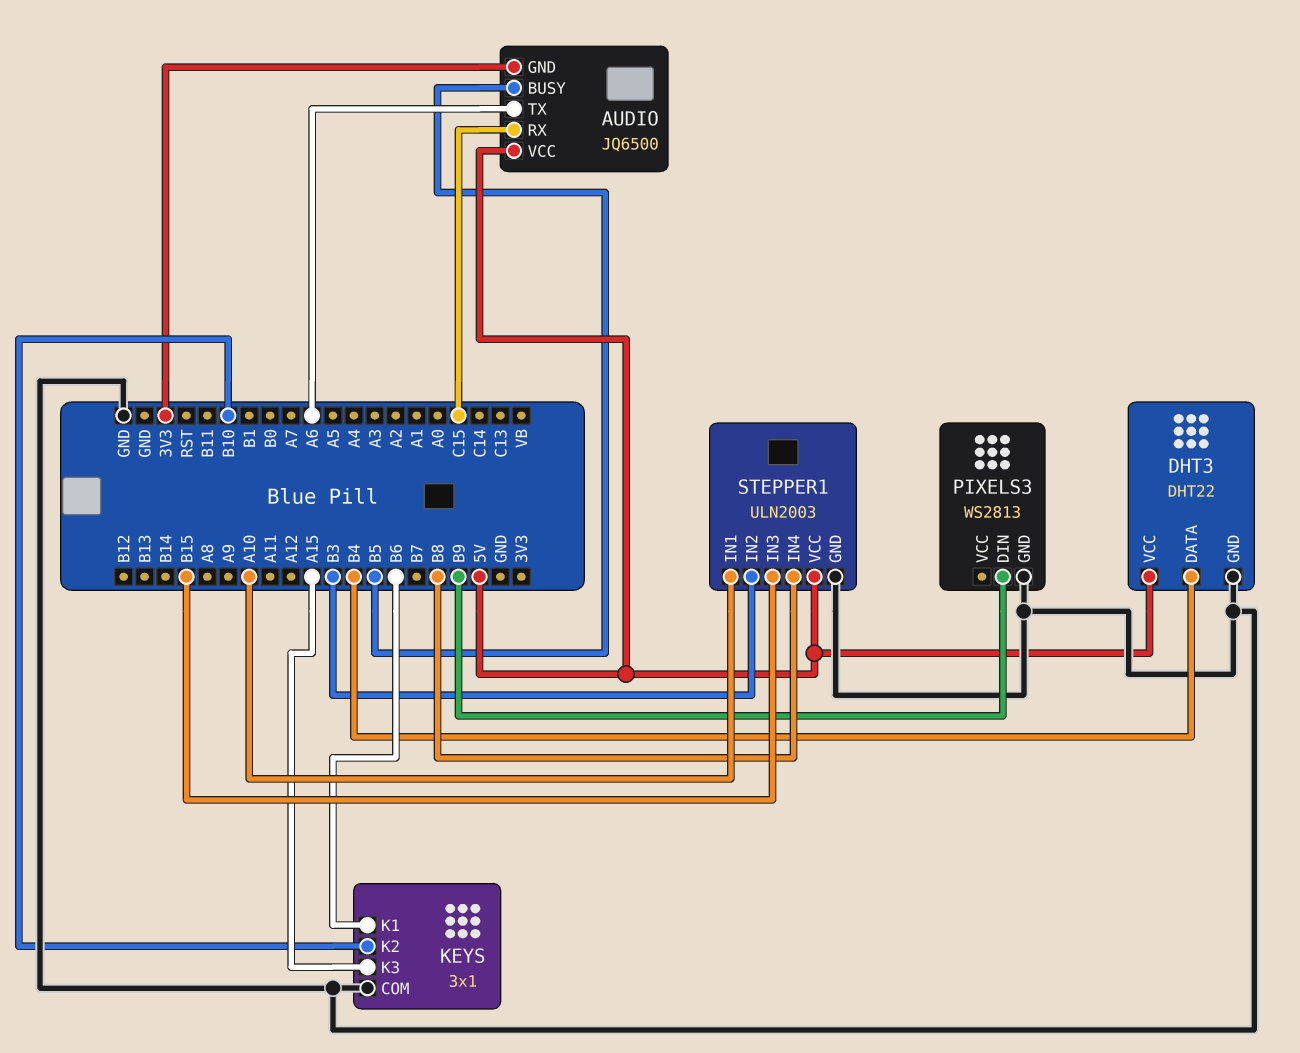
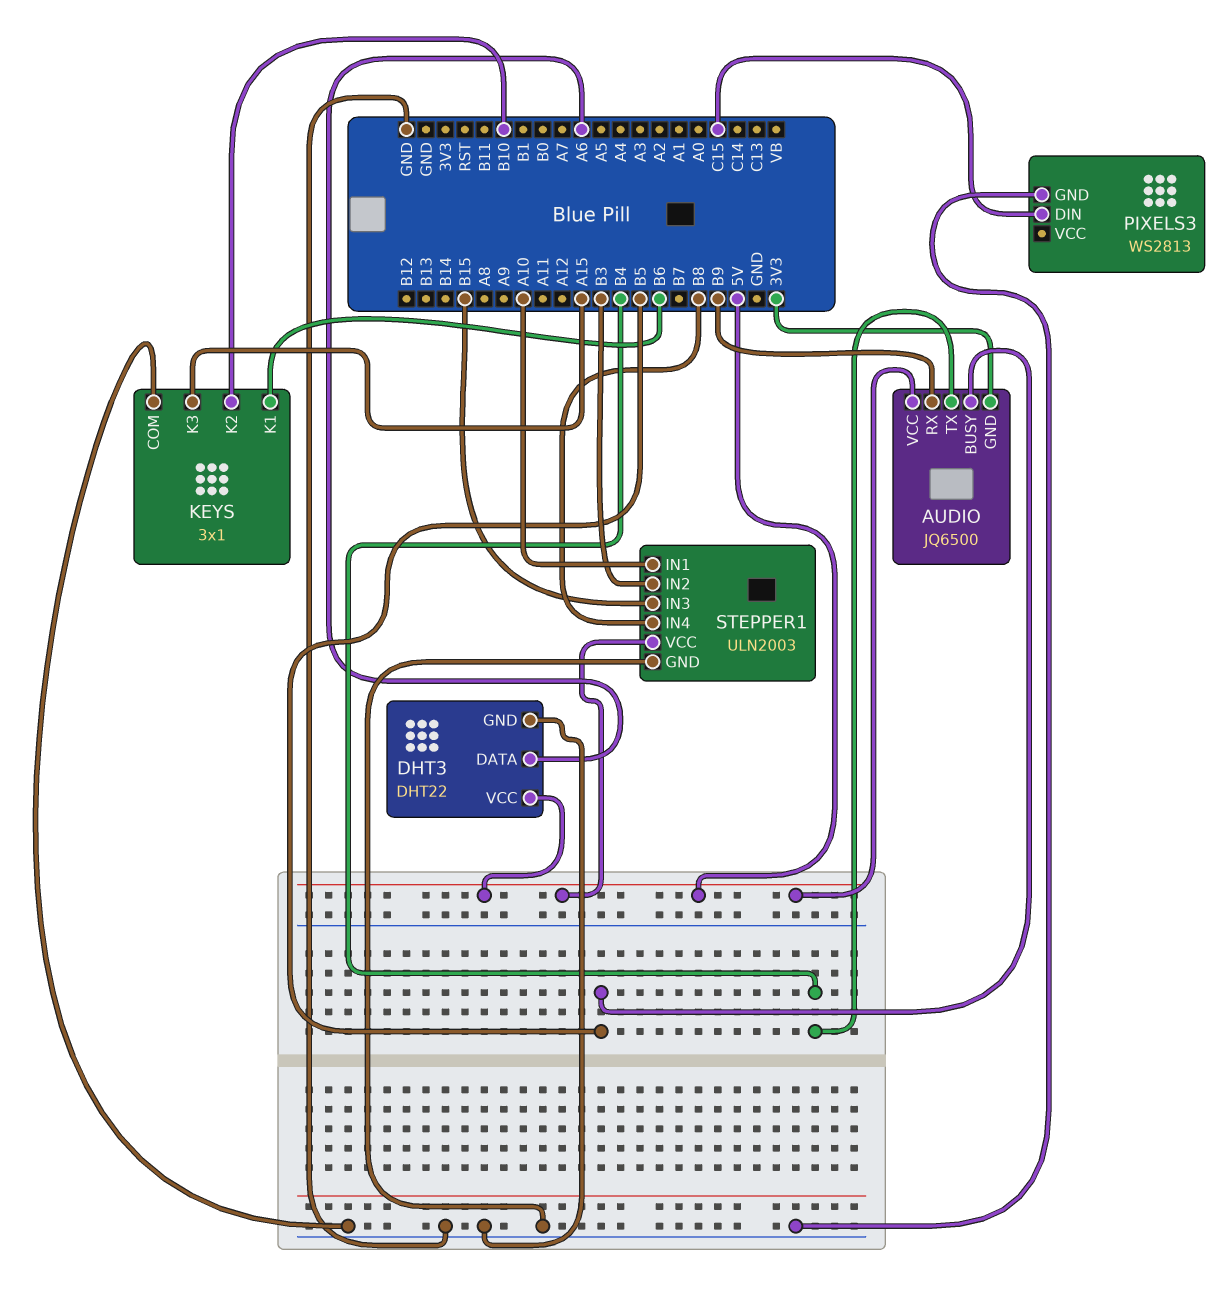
AUDIO pin RX: C15 -> B9
AUDIO pin TX: A6 -> B4
DHT3 pin DATA: B4 -> A6
PIXELS3 pin DIN: B9 -> C15

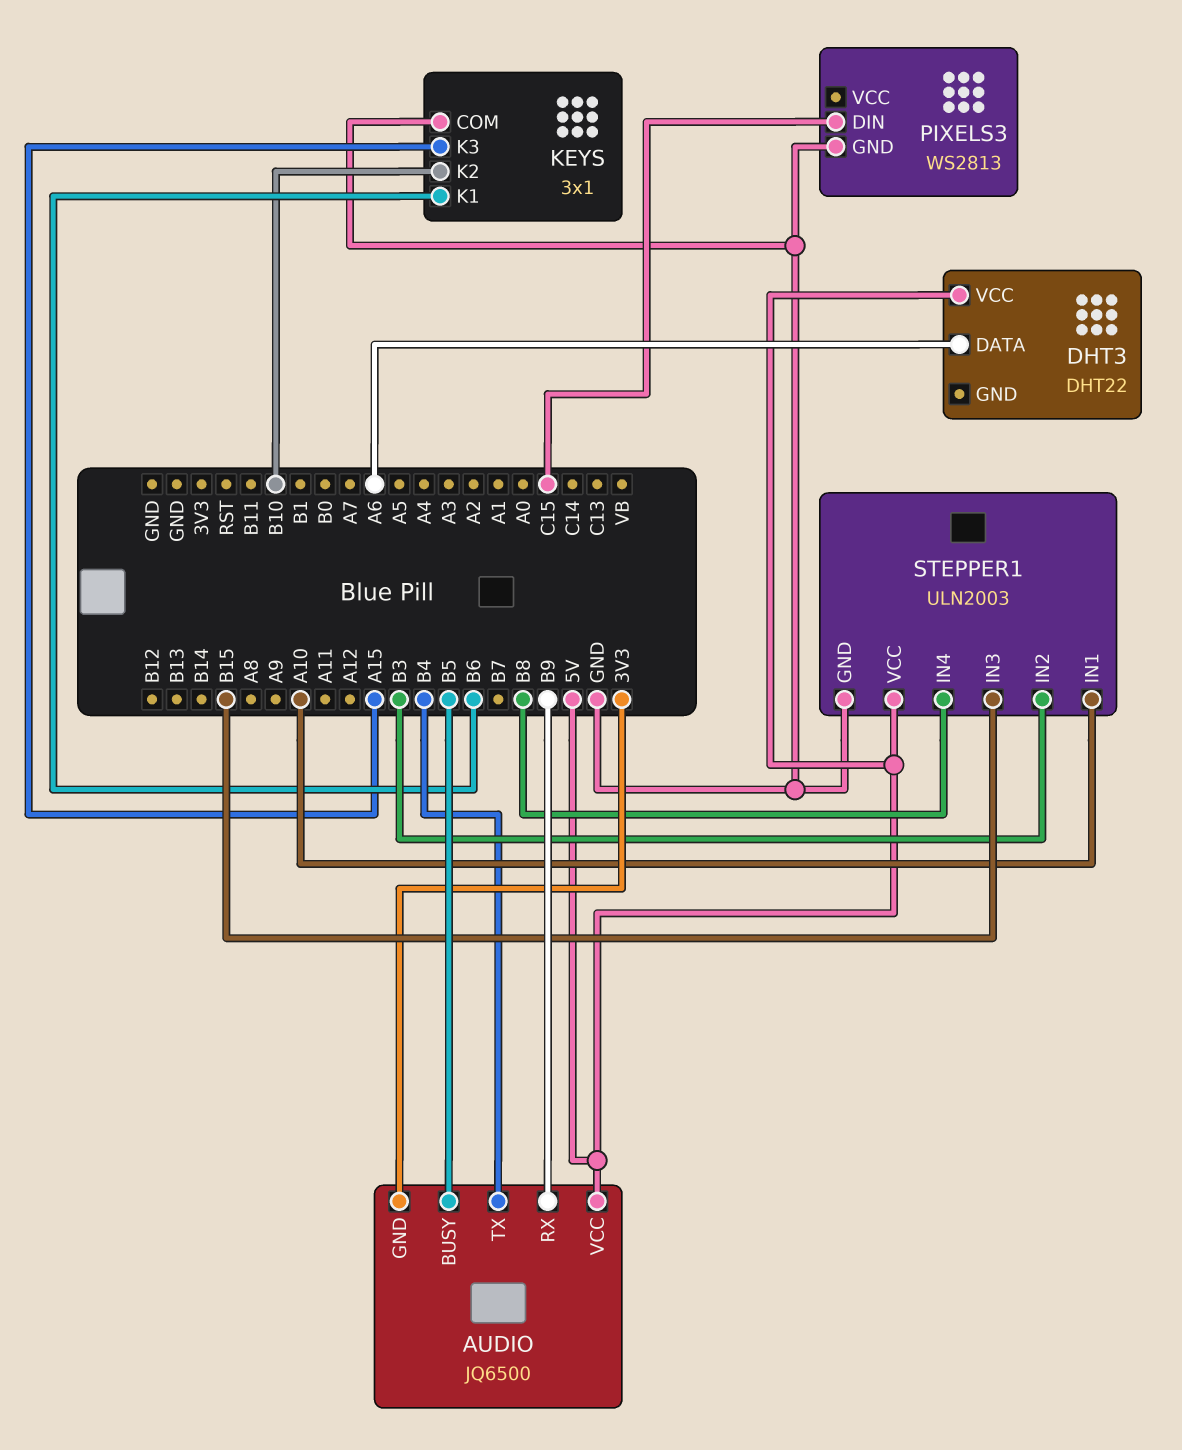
DHT3 pin GND: GND -> none

